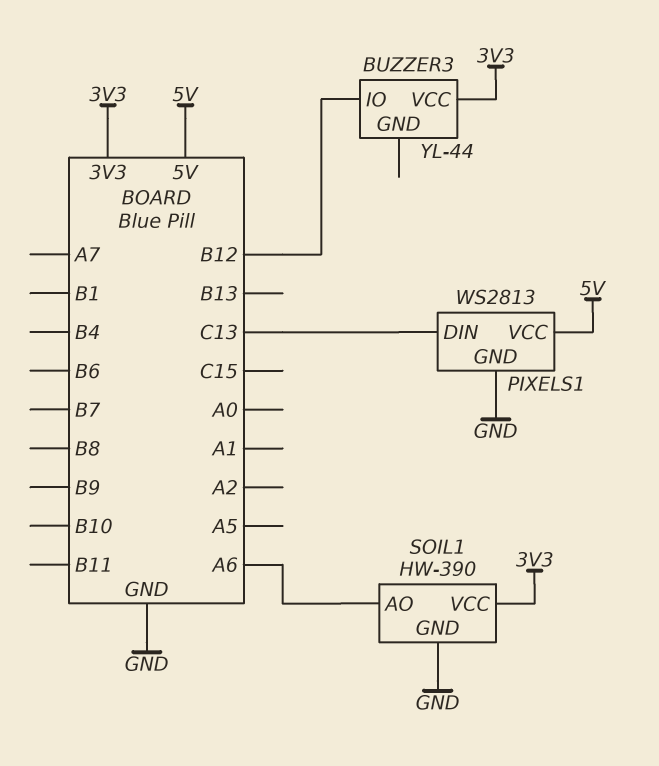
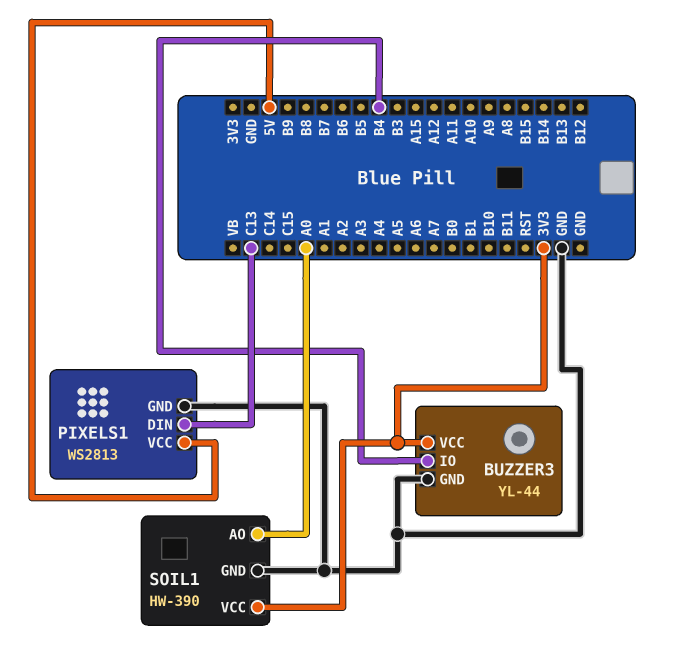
BUZZER3 pin GND: none -> GND
BUZZER3 pin IO: B12 -> B4
SOIL1 pin AO: A6 -> A0

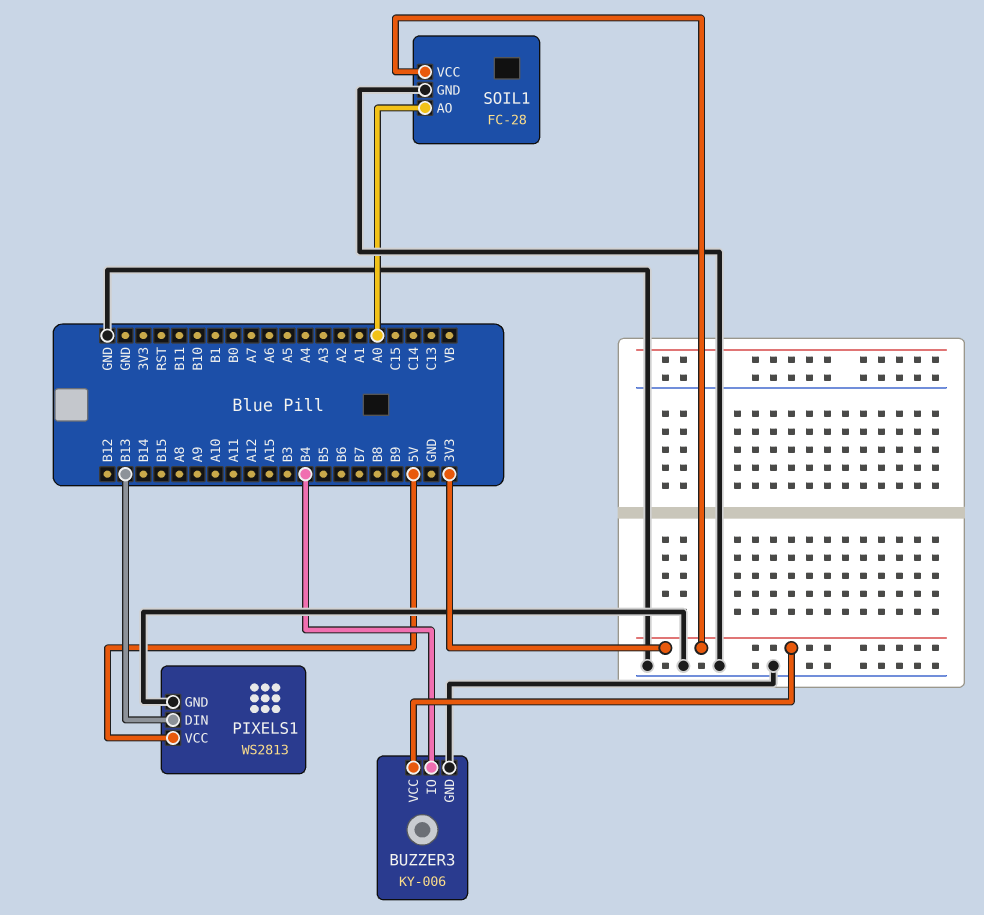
BUZZER3: YL-44 -> KY-006
PIXELS1 pin DIN: C13 -> B13
SOIL1: HW-390 -> FC-28

